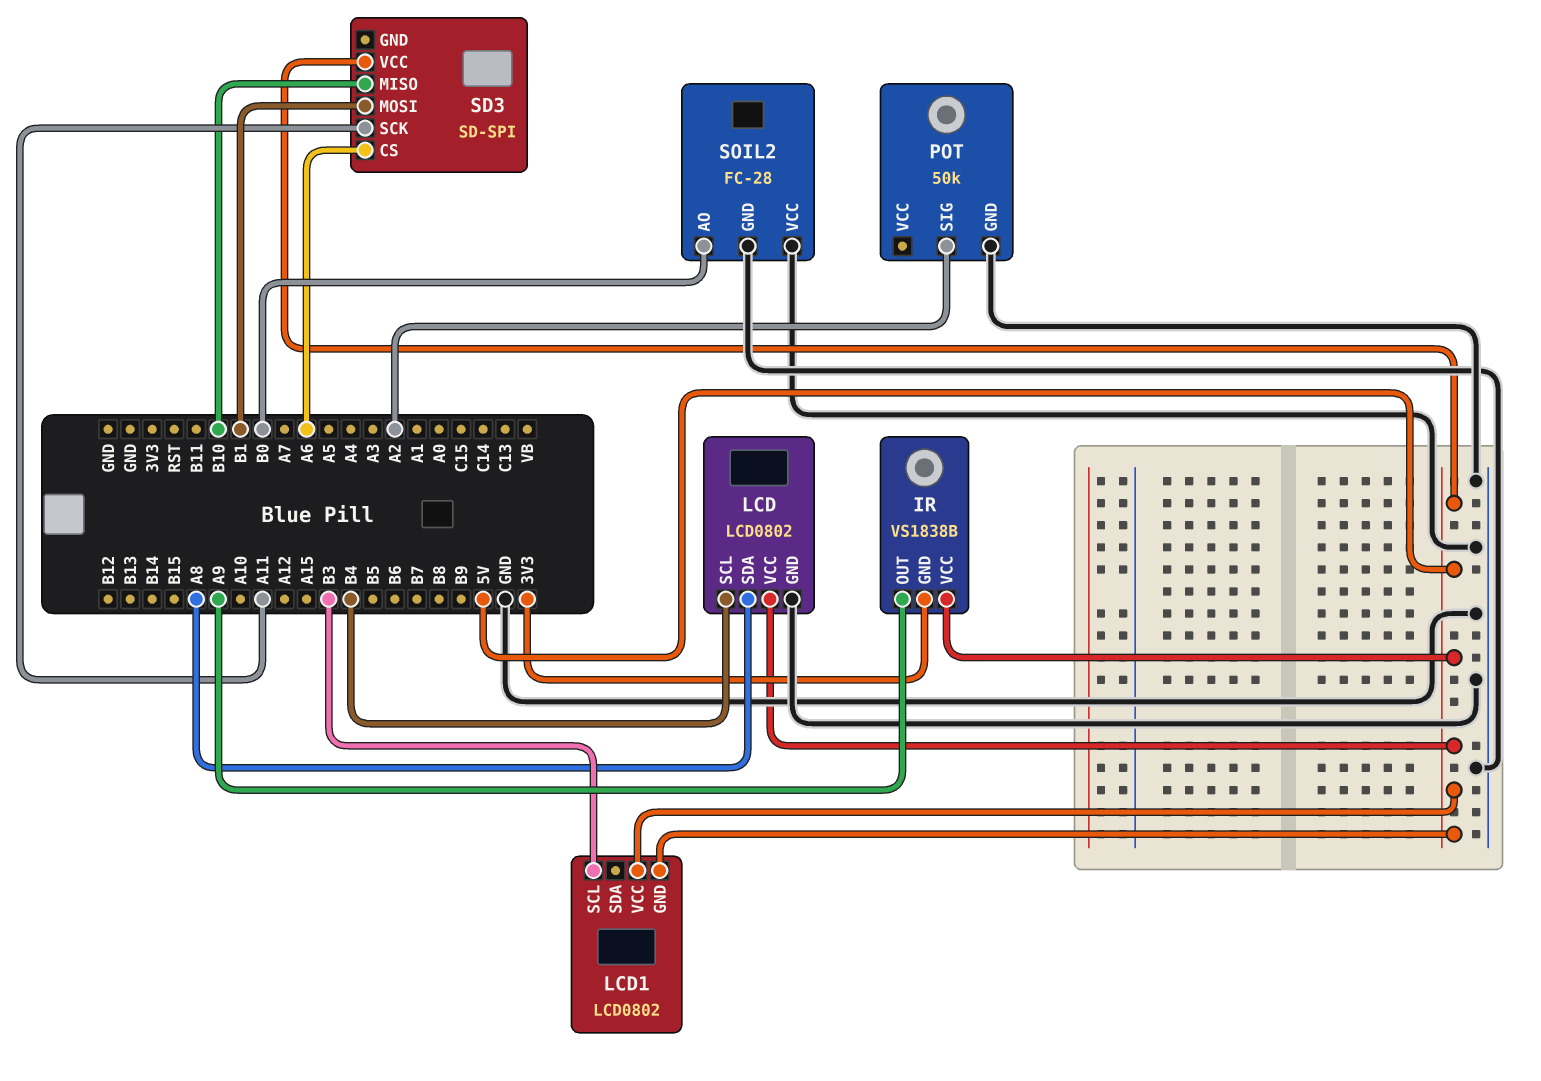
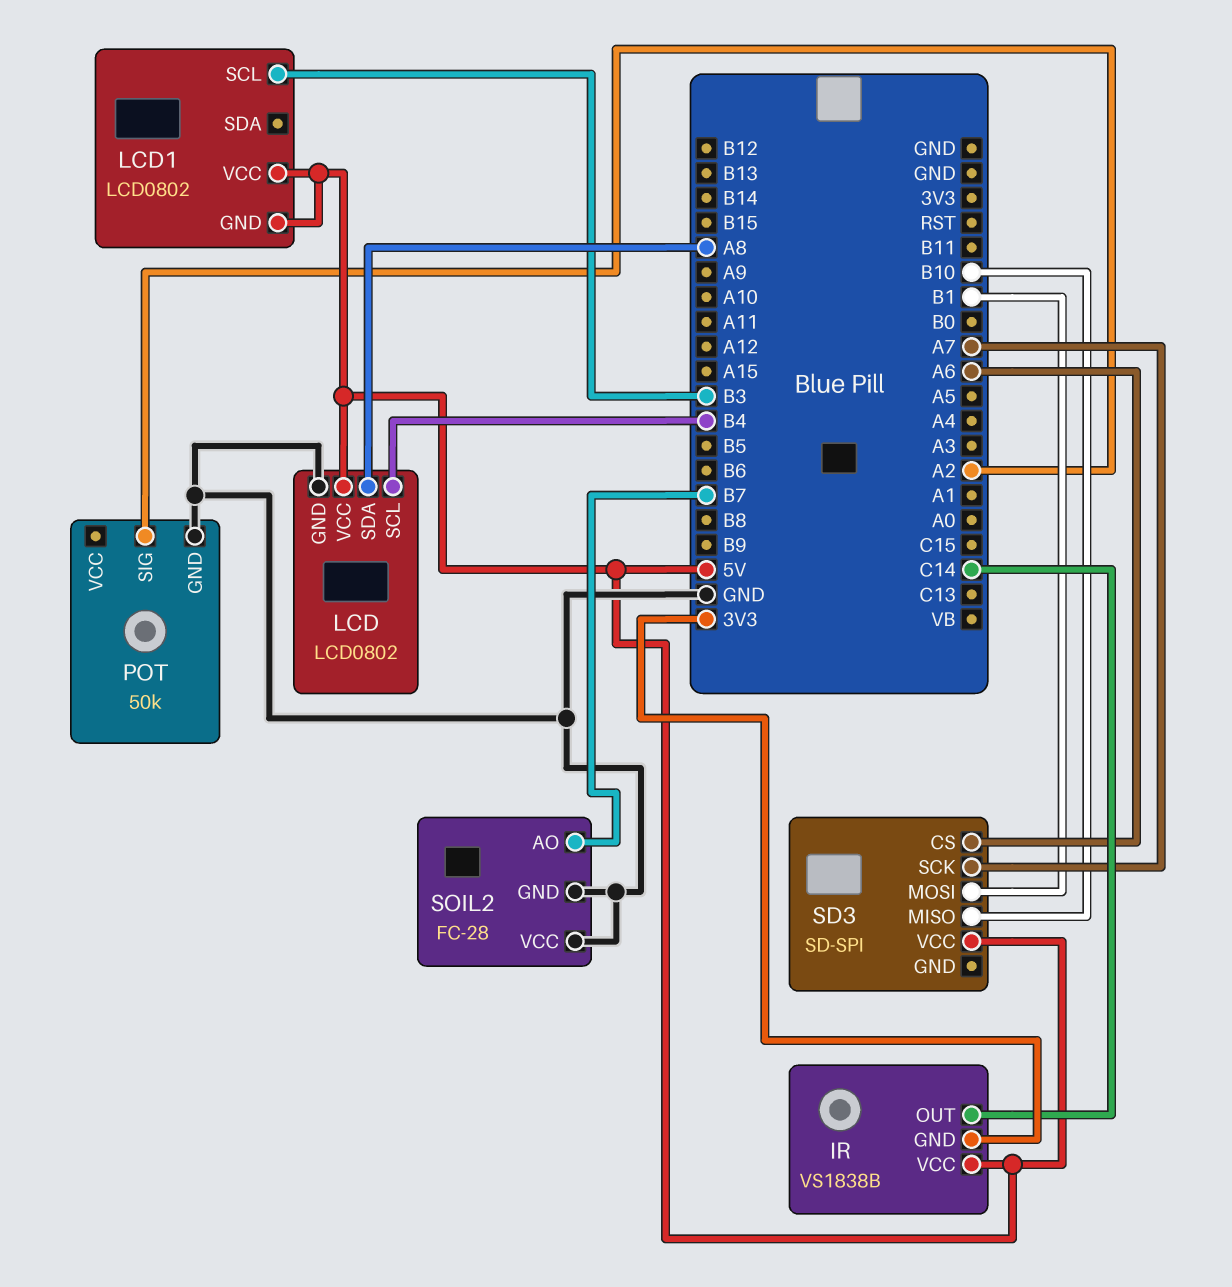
IR pin OUT: A9 -> C14
SD3 pin SCK: A11 -> A7
SOIL2 pin AO: B0 -> B7

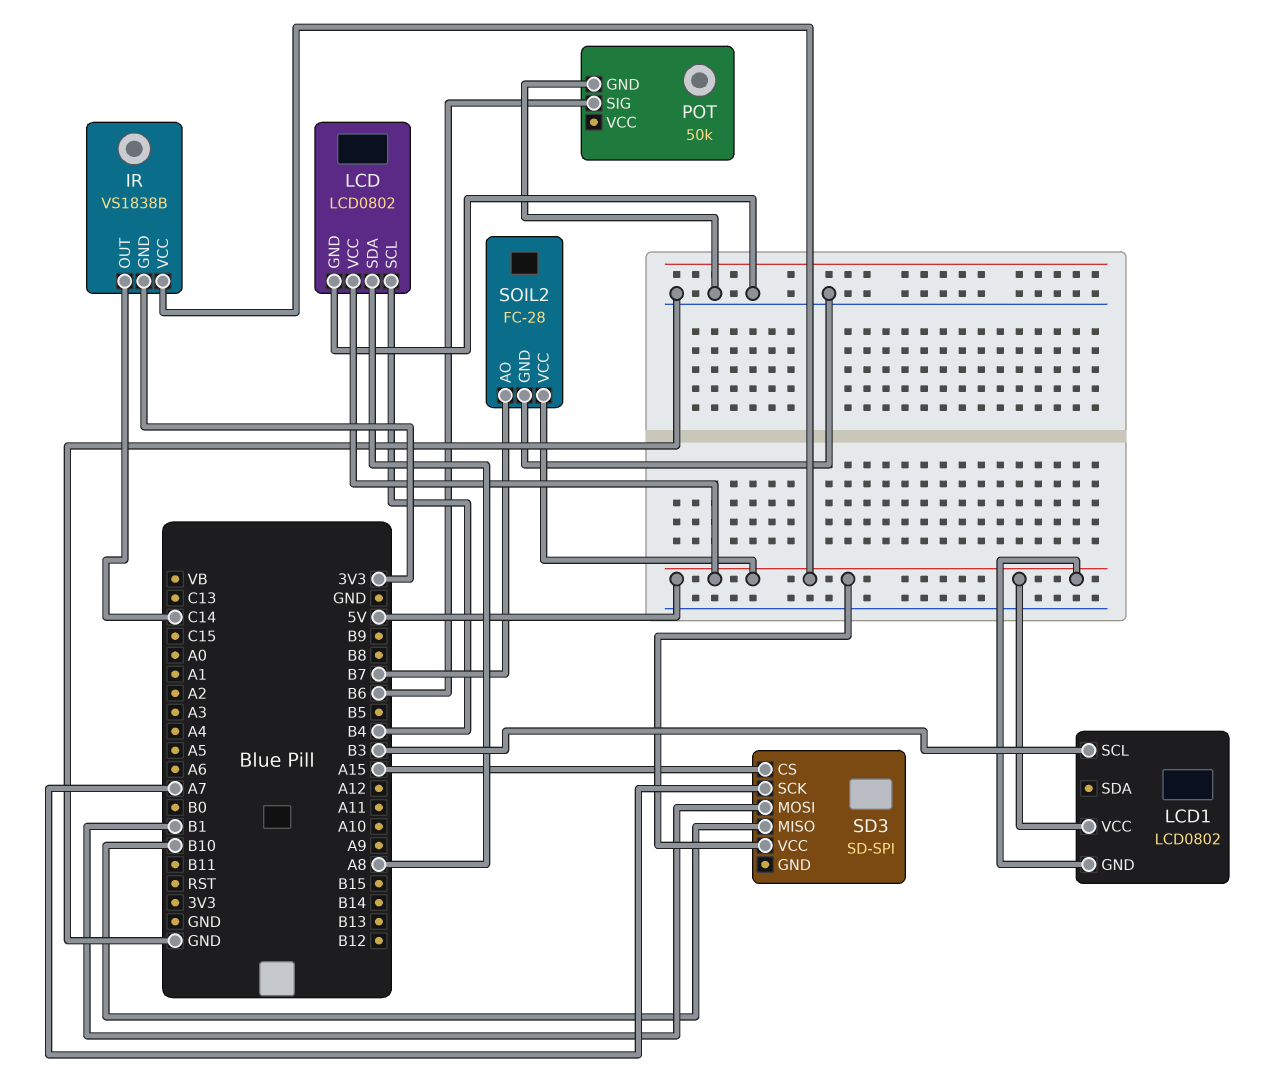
POT pin SIG: A2 -> B6
SD3 pin CS: A6 -> A15
SOIL2 pin VCC: GND -> 5V

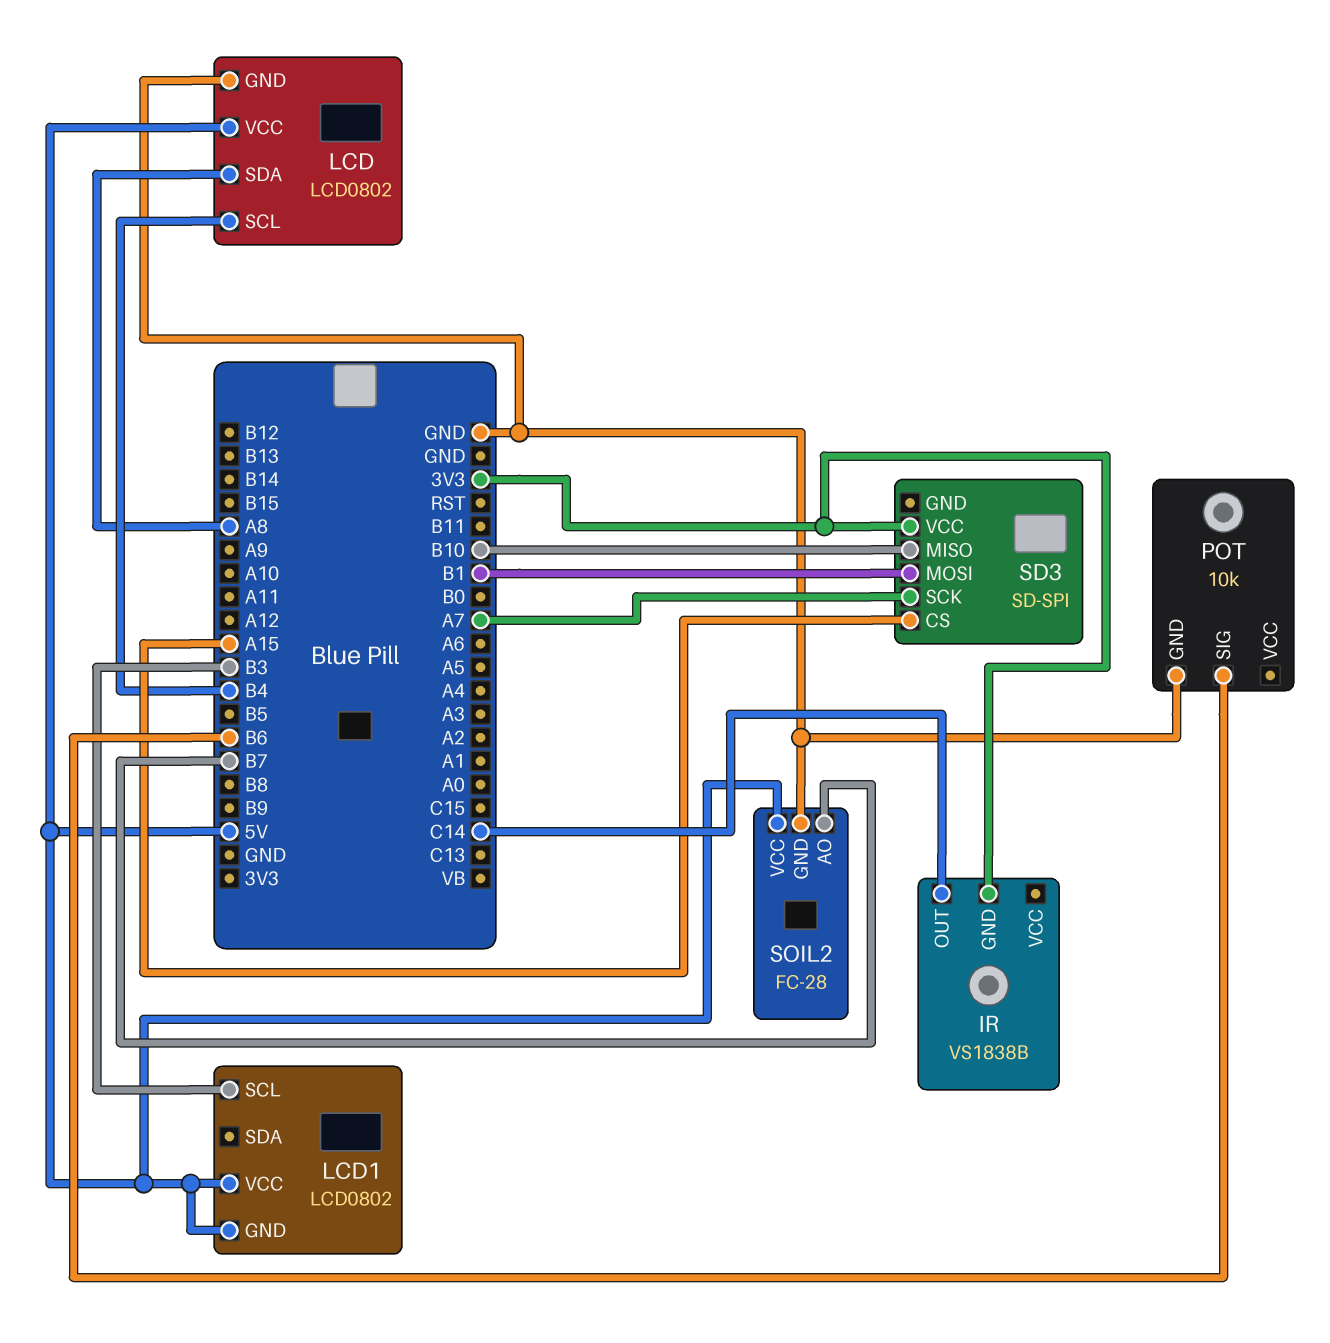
IR pin VCC: 5V -> none
POT: 50k -> 10k
SD3 pin VCC: 5V -> 3V3

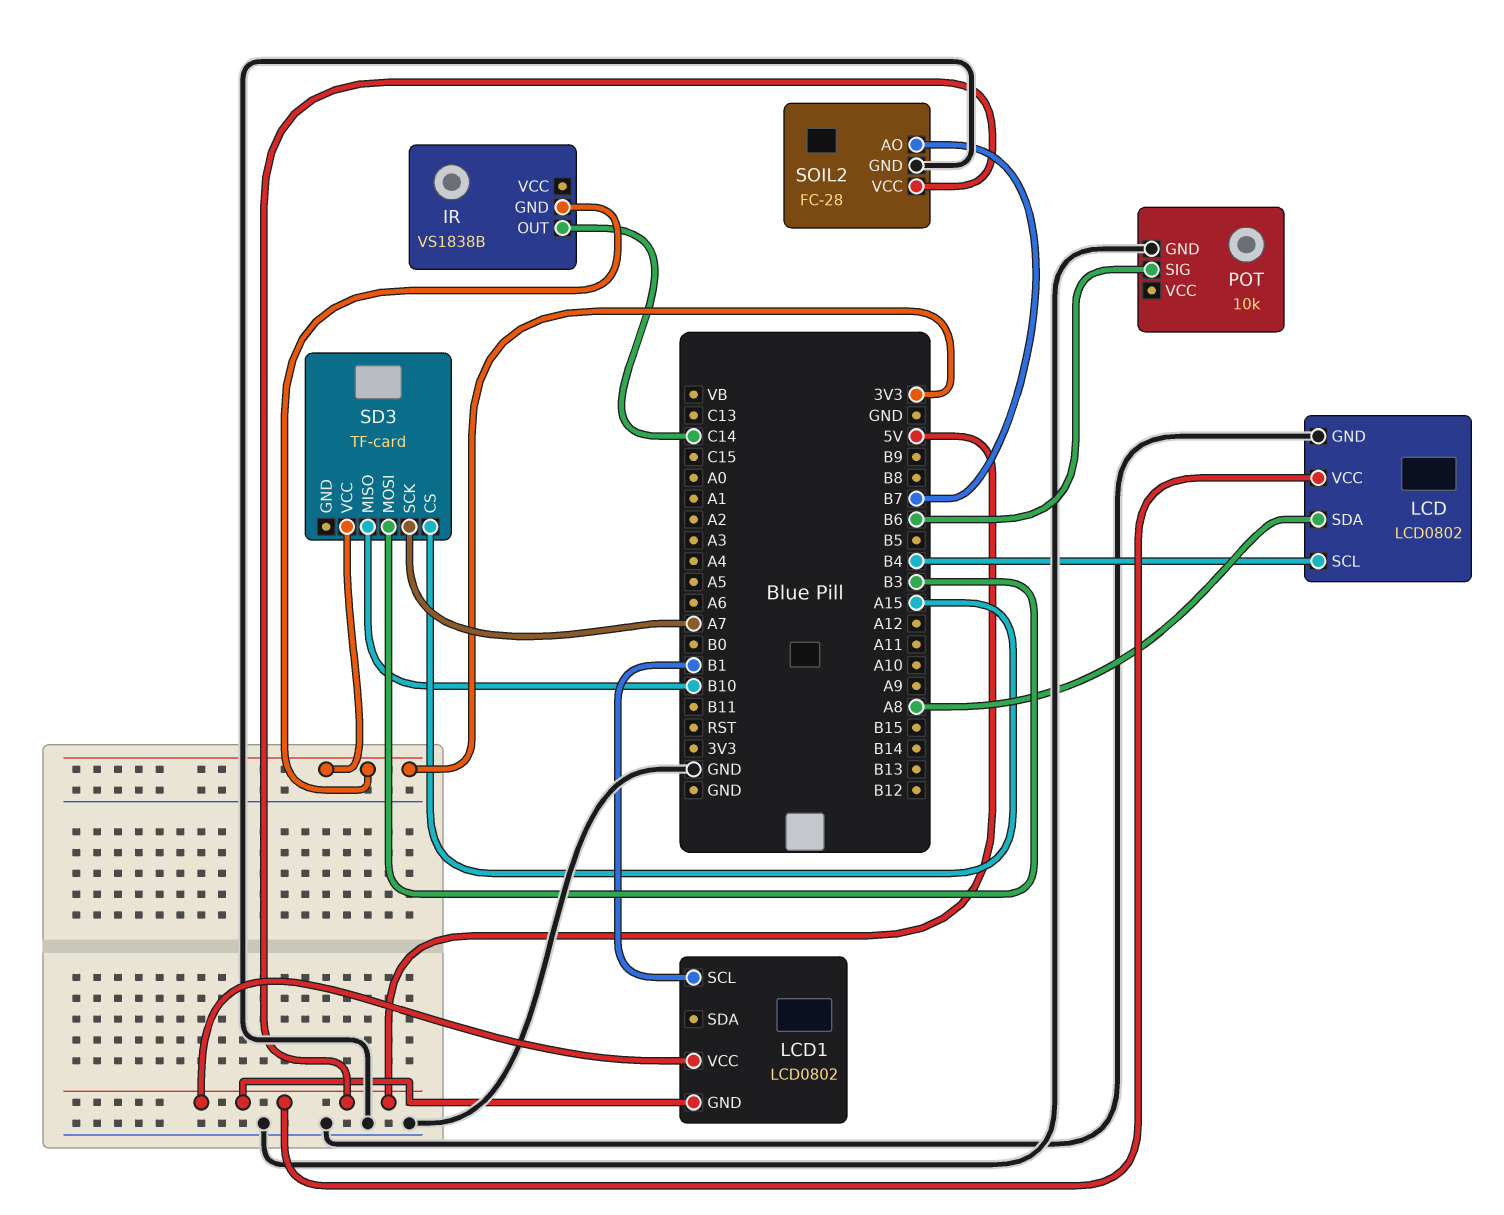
LCD1 pin SCL: B3 -> B1
SD3: SD-SPI -> TF-card
SD3 pin MOSI: B1 -> B3

